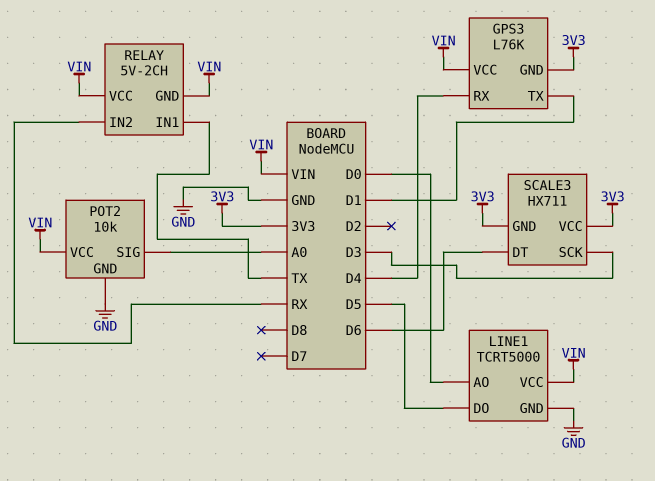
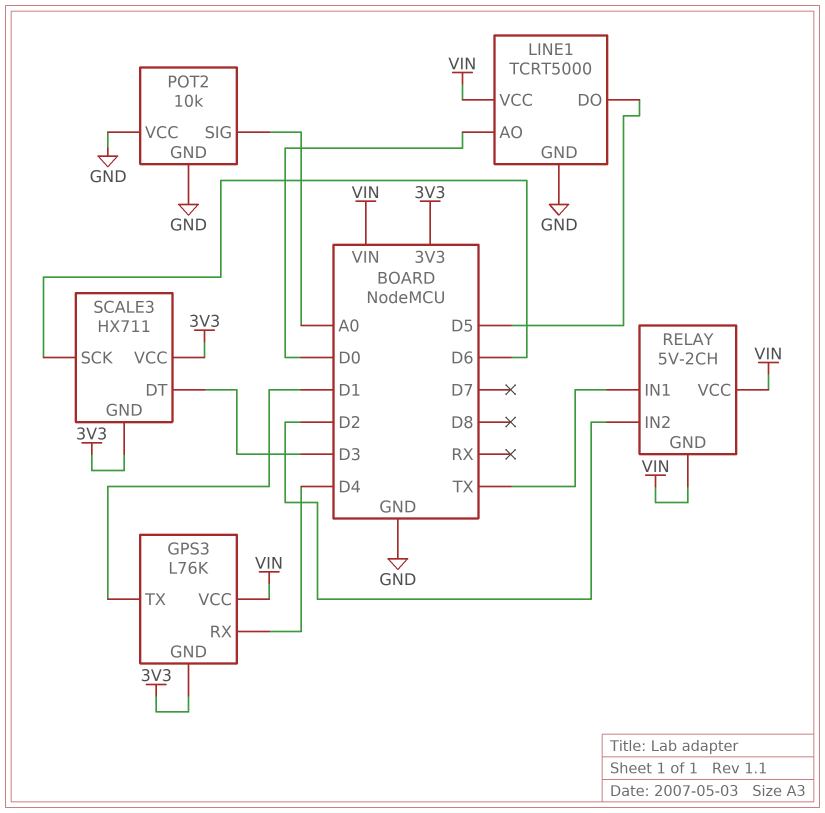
POT2 pin VCC: VIN -> GND
RELAY pin IN2: RX -> D2
SCALE3 pin DT: D6 -> D3
SCALE3 pin SCK: D3 -> D6

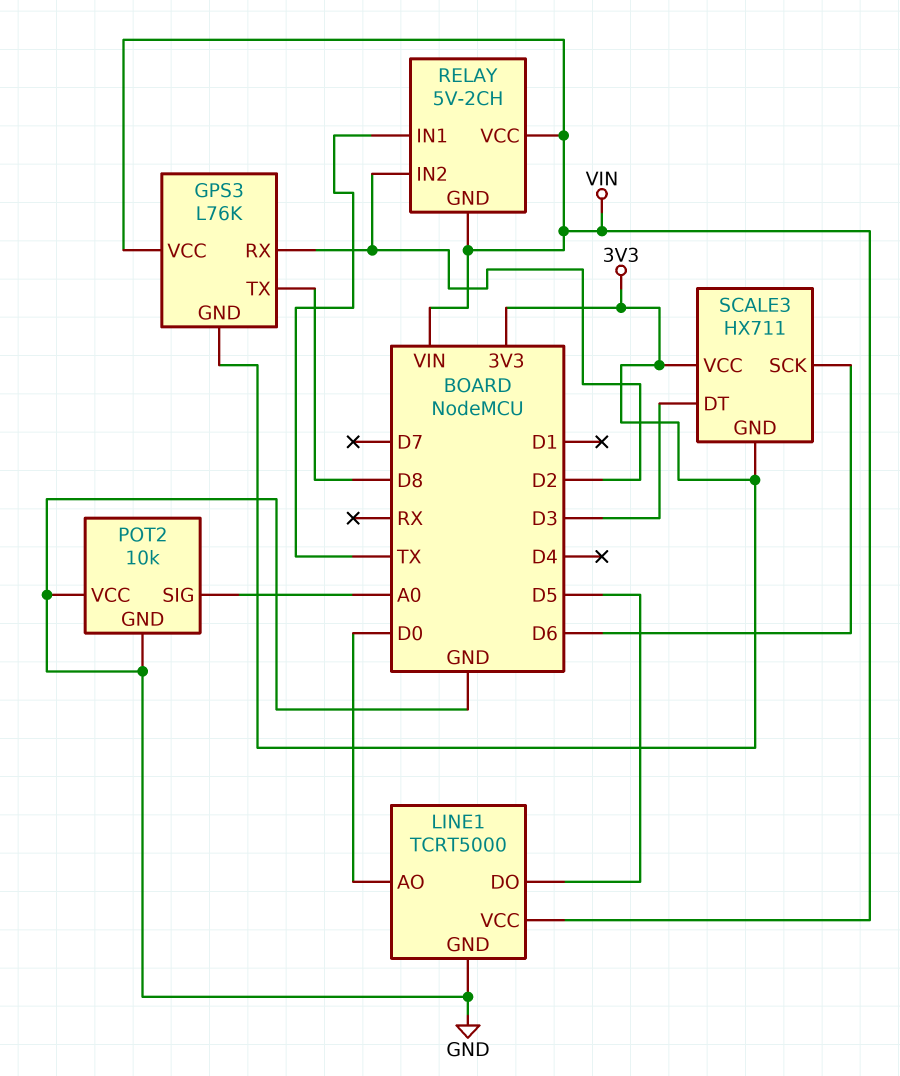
GPS3 pin RX: D4 -> D2
GPS3 pin TX: D1 -> D8

